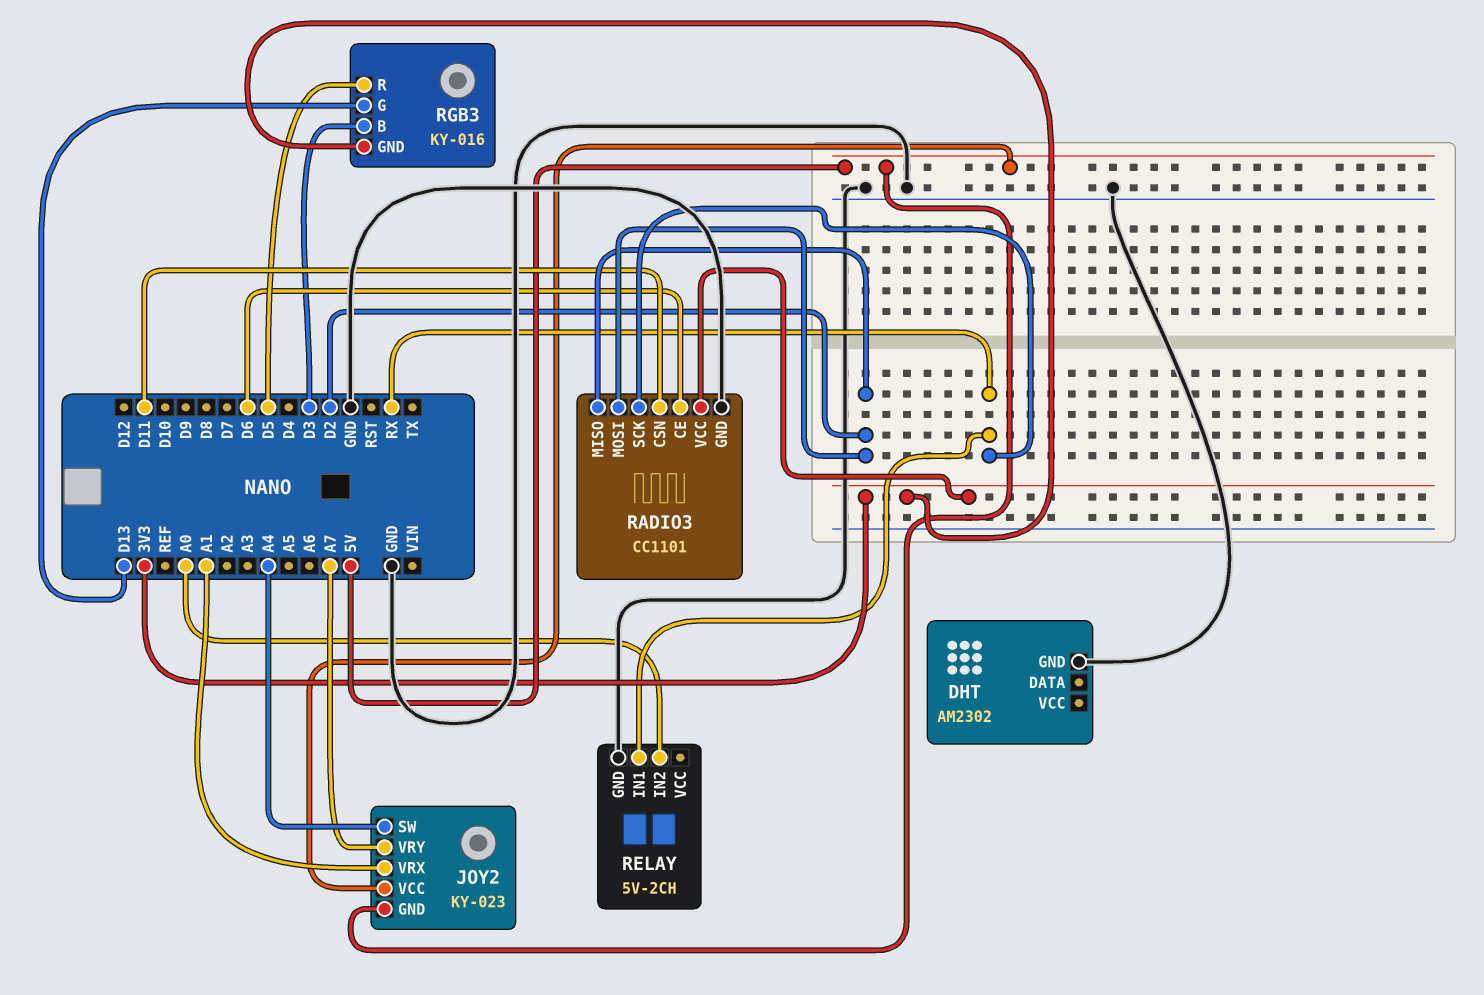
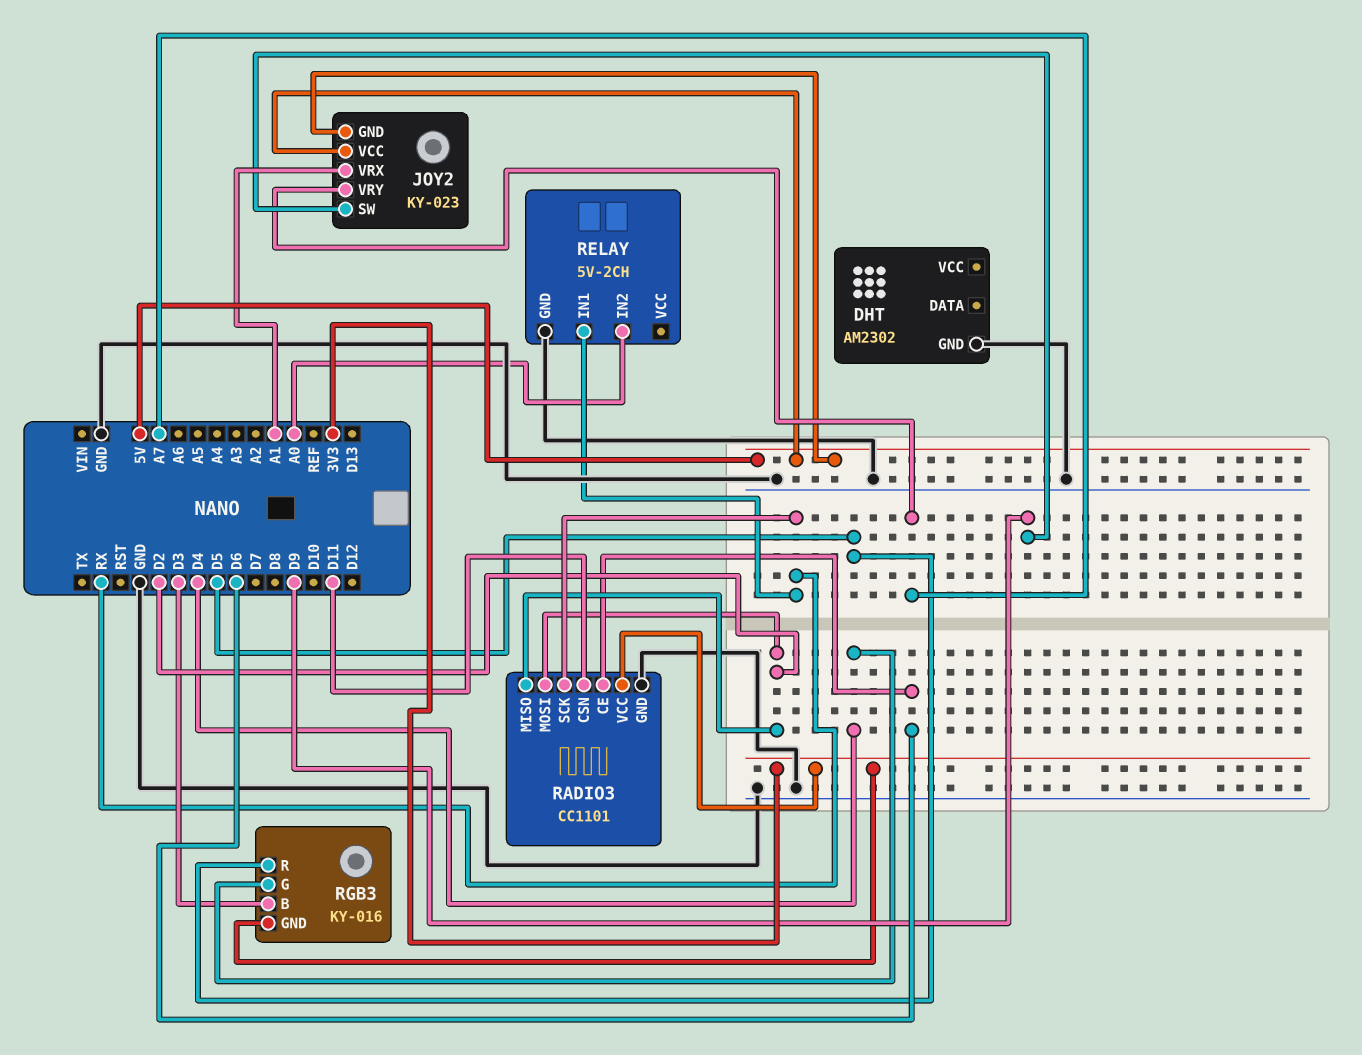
JOY2 pin SW: A4 -> D9
RGB3 pin G: D13 -> D4

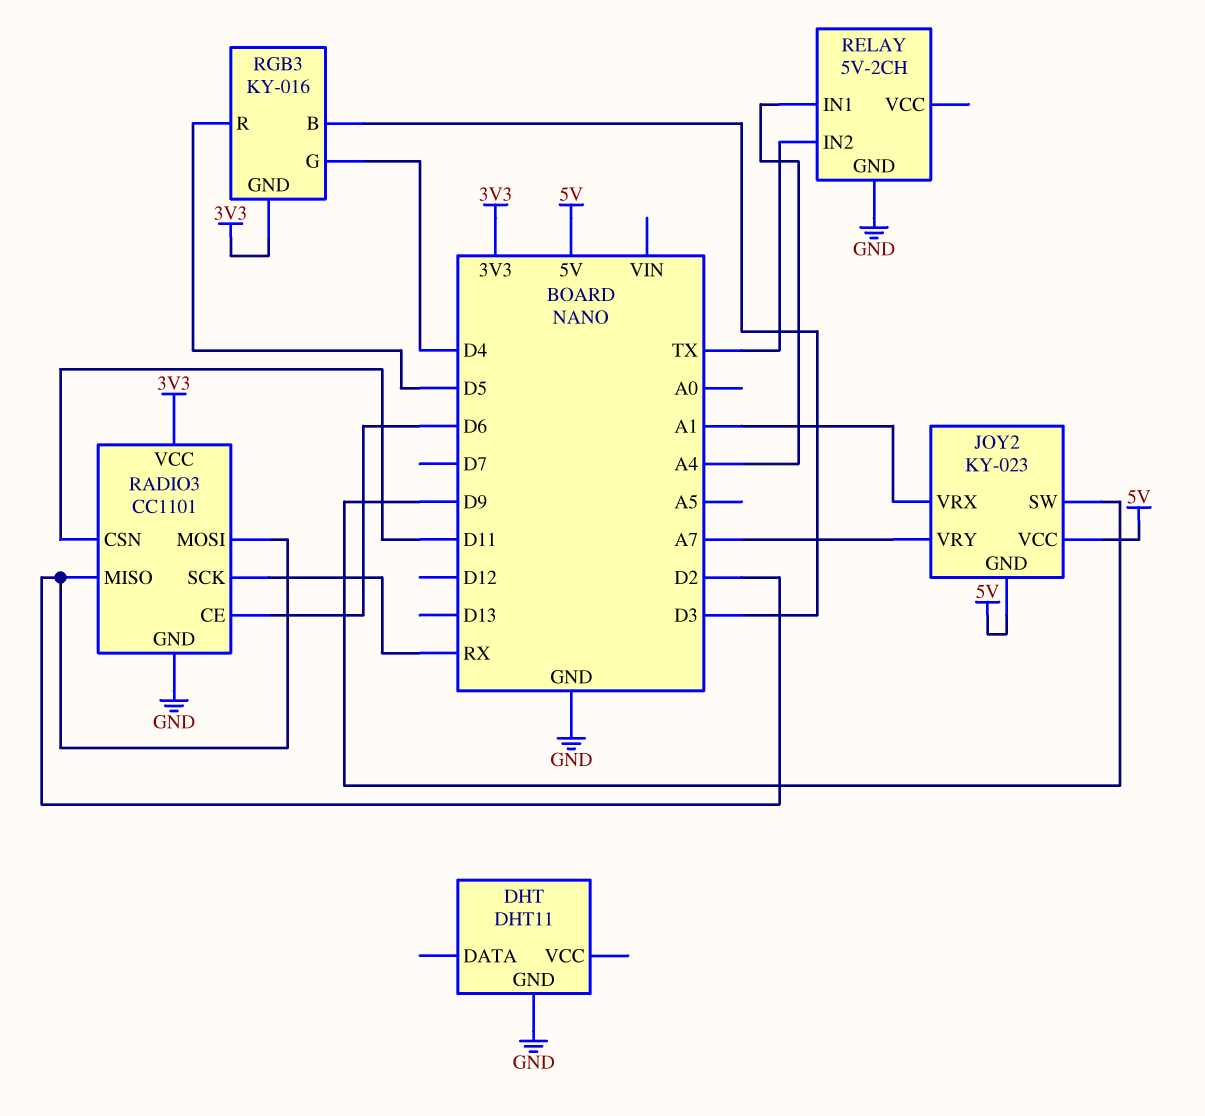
DHT: AM2302 -> DHT11
RELAY pin IN1: RX -> A4
RELAY pin IN2: A0 -> TX

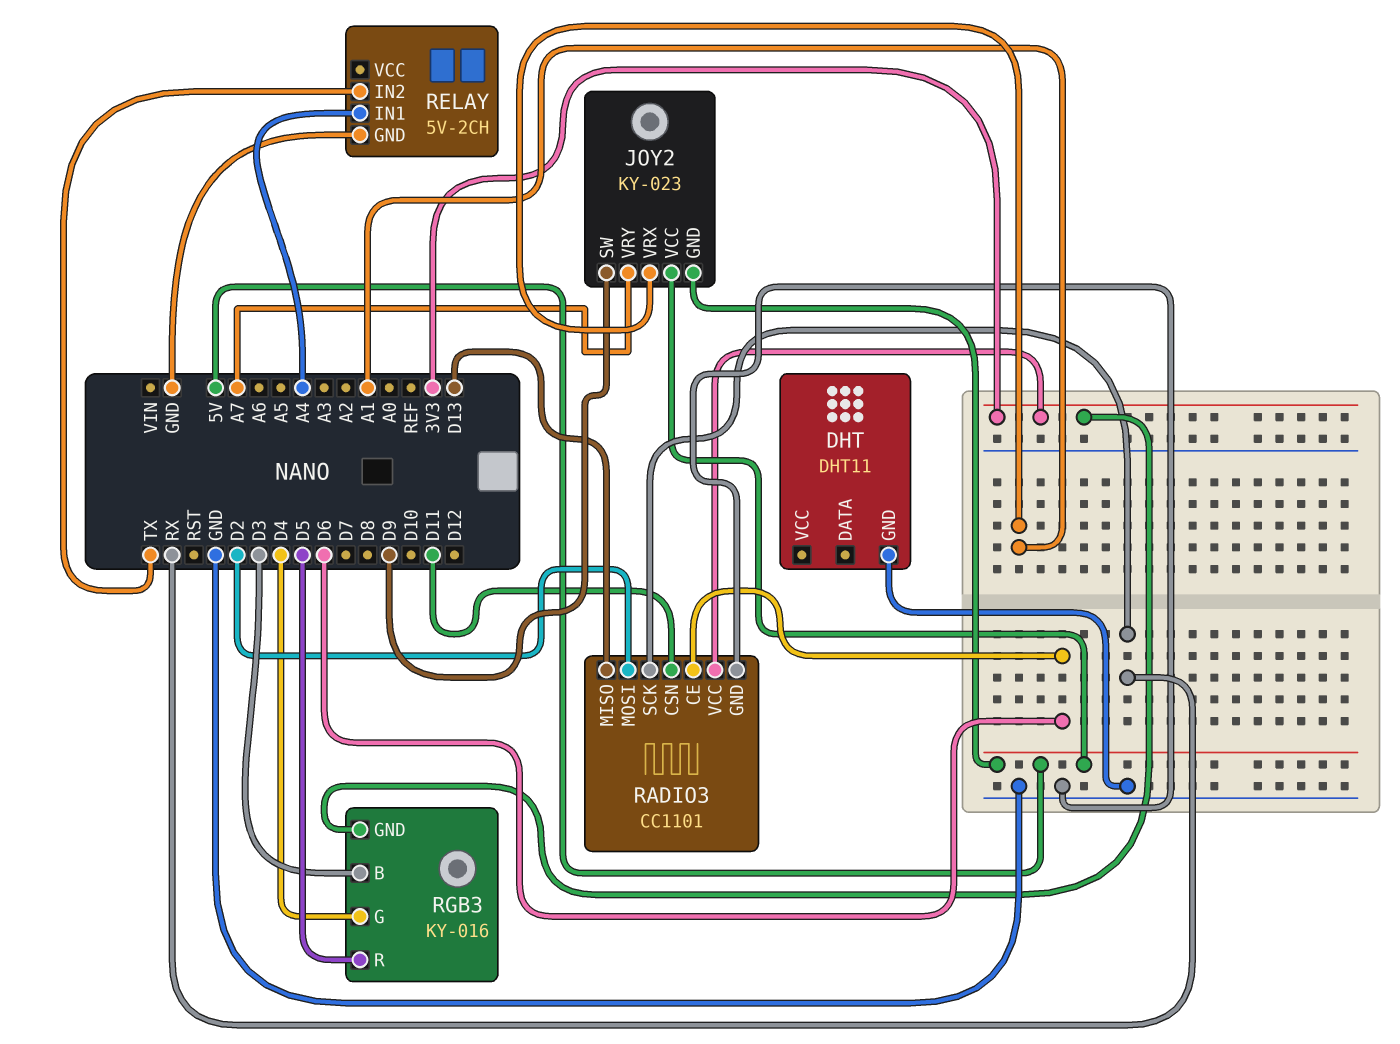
RADIO3 pin MISO: D2 -> D13

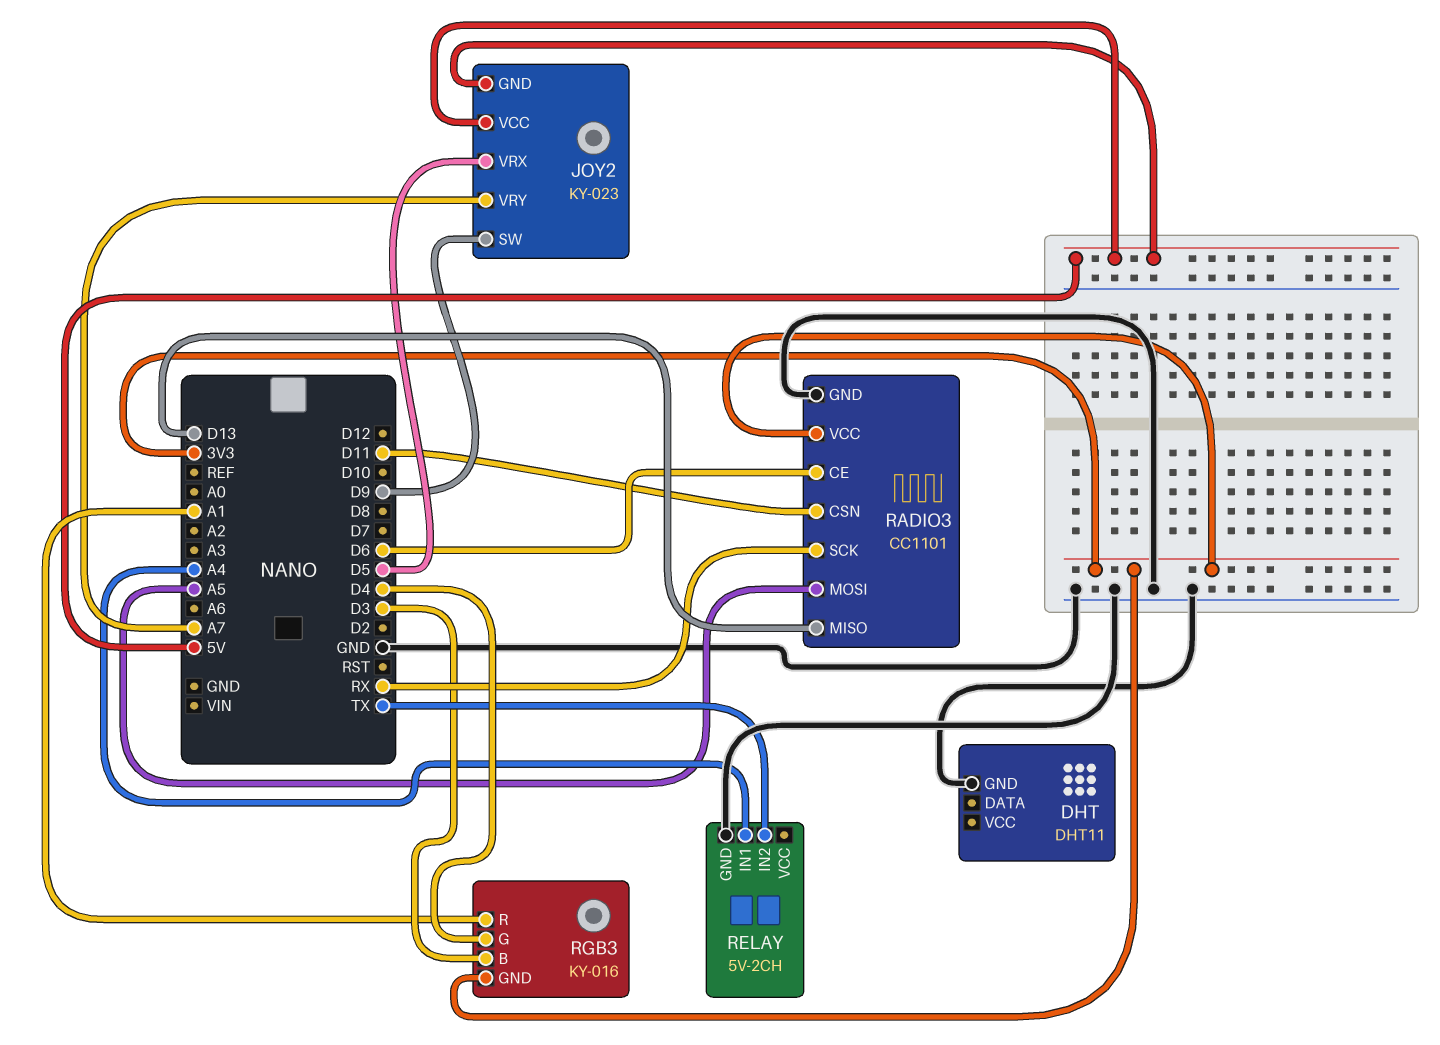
JOY2 pin VRX: A1 -> D5
RADIO3 pin MOSI: D2 -> A5
RGB3 pin R: D5 -> A1

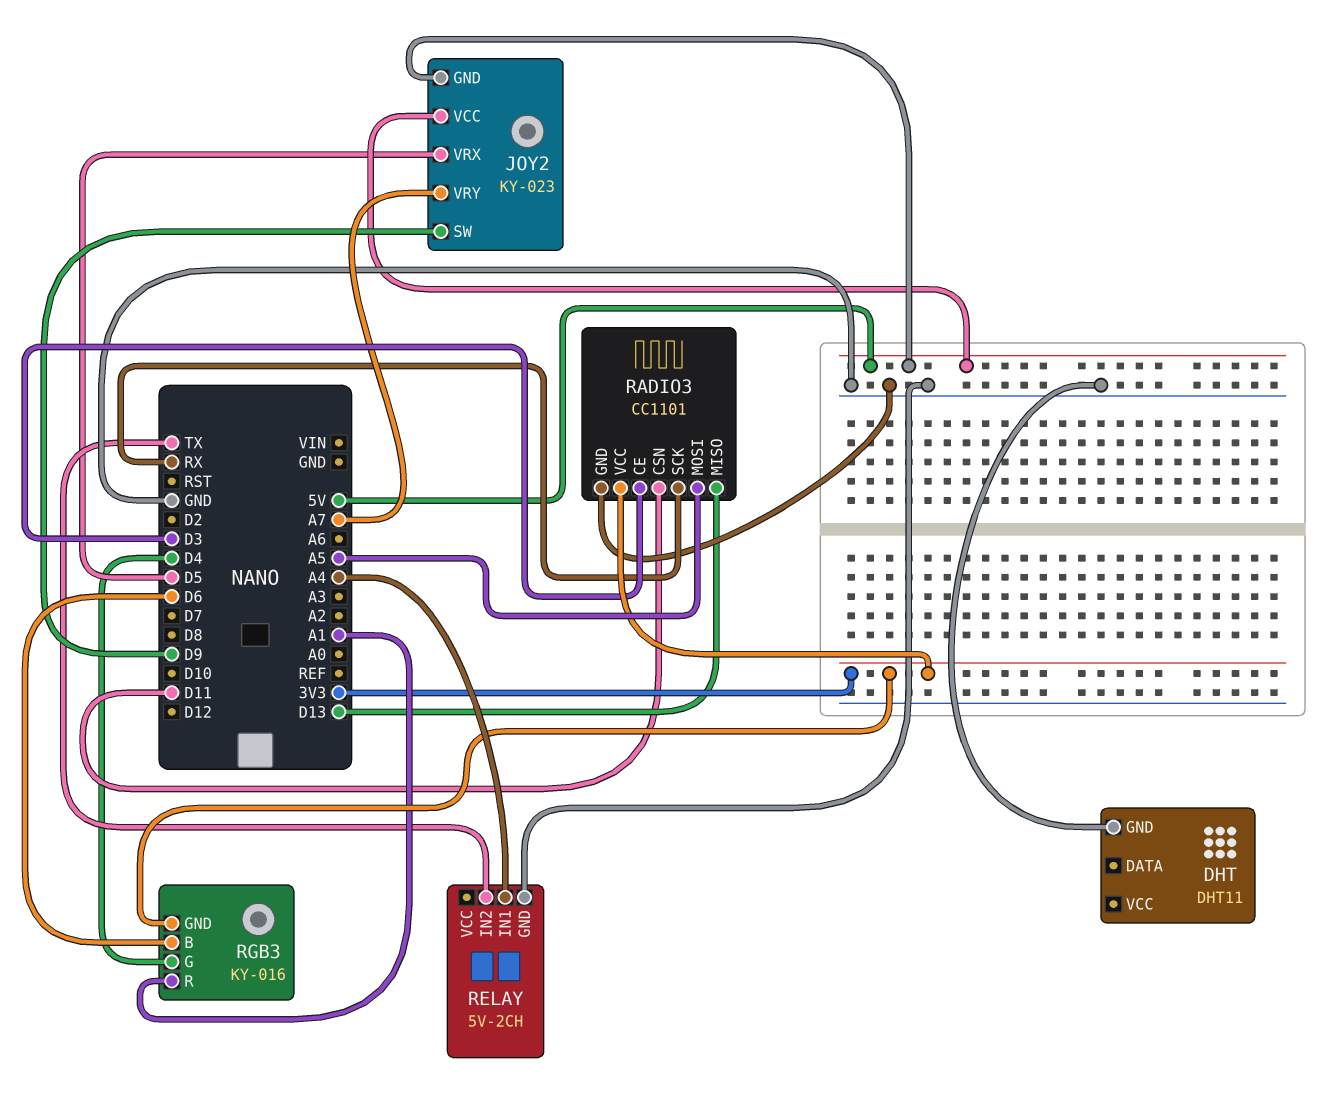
RADIO3 pin CE: D6 -> D3
RGB3 pin B: D3 -> D6

